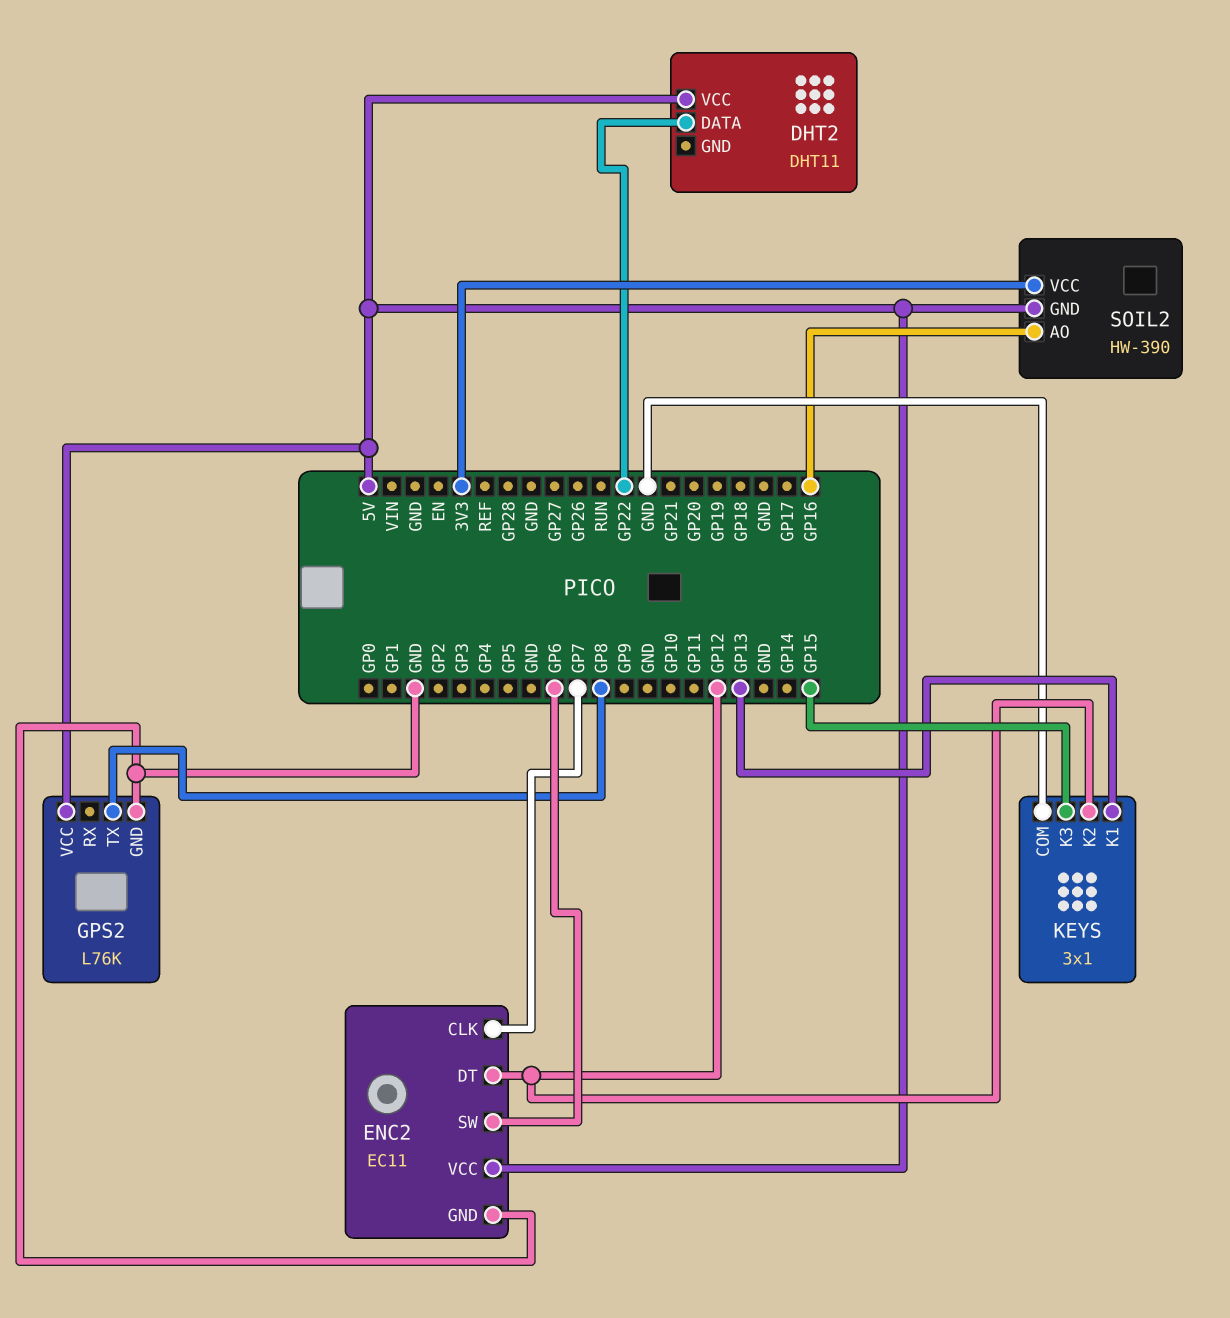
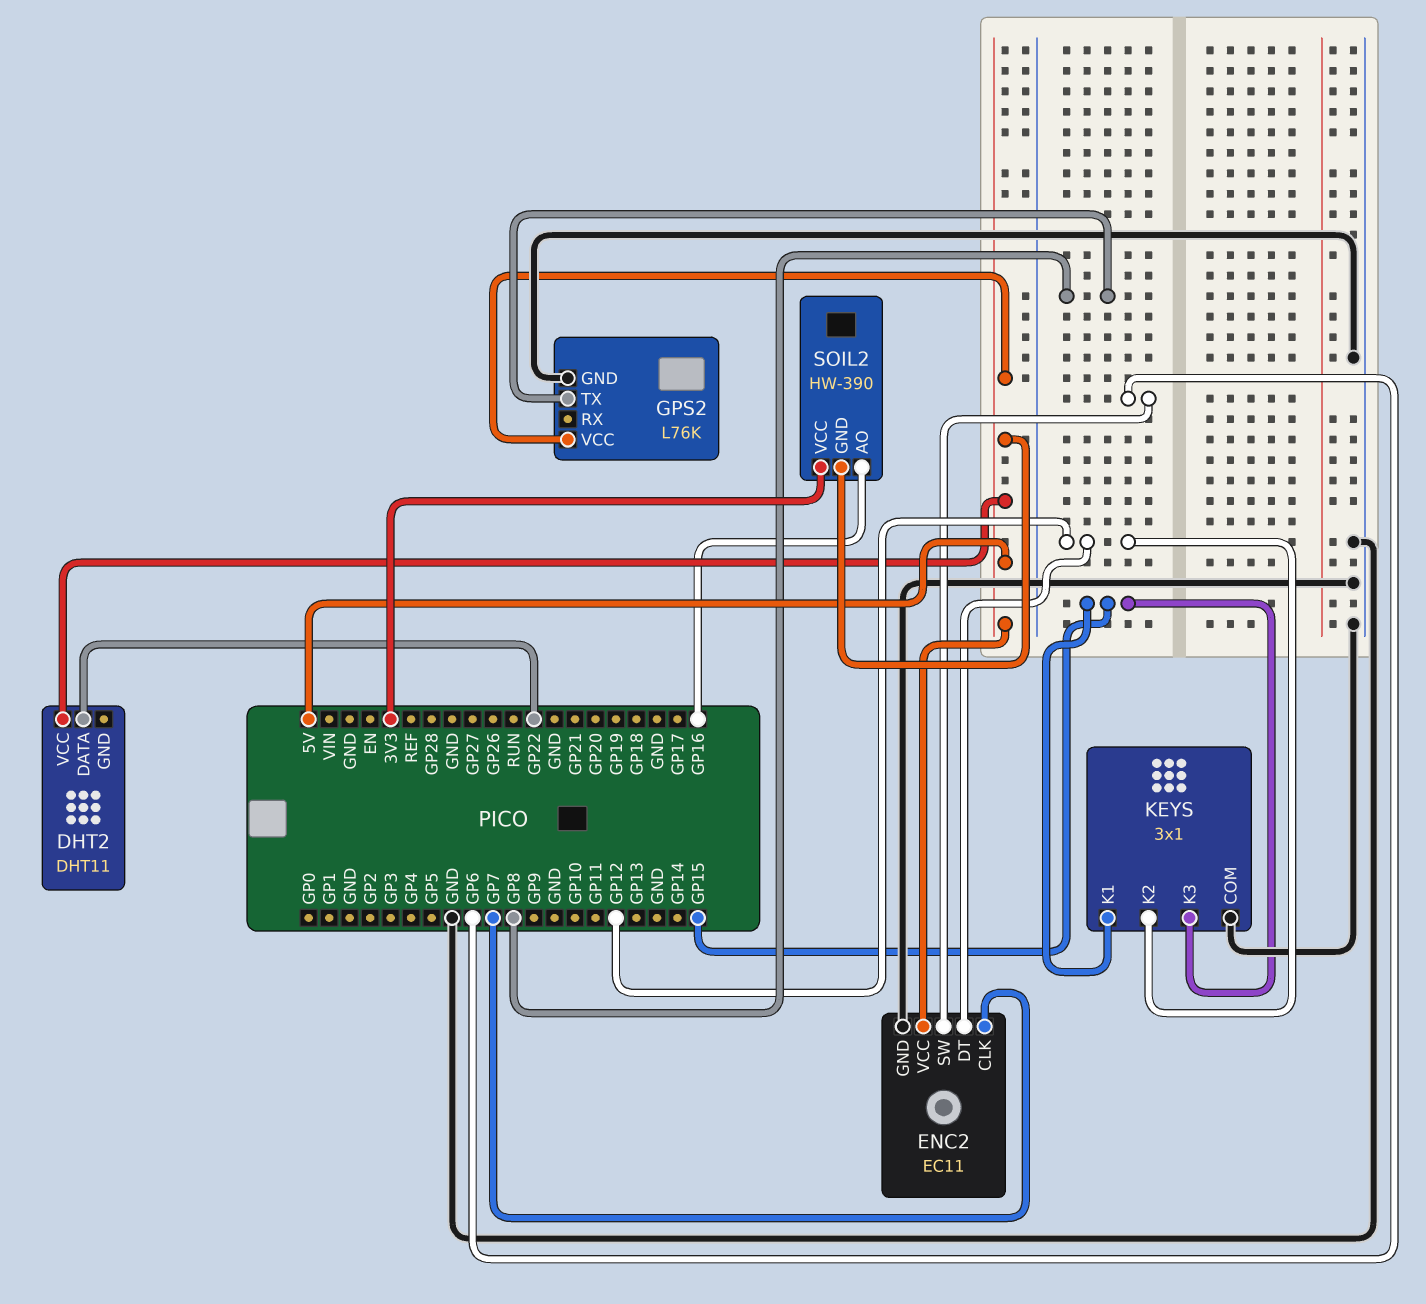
KEYS pin K1: GP13 -> GP15

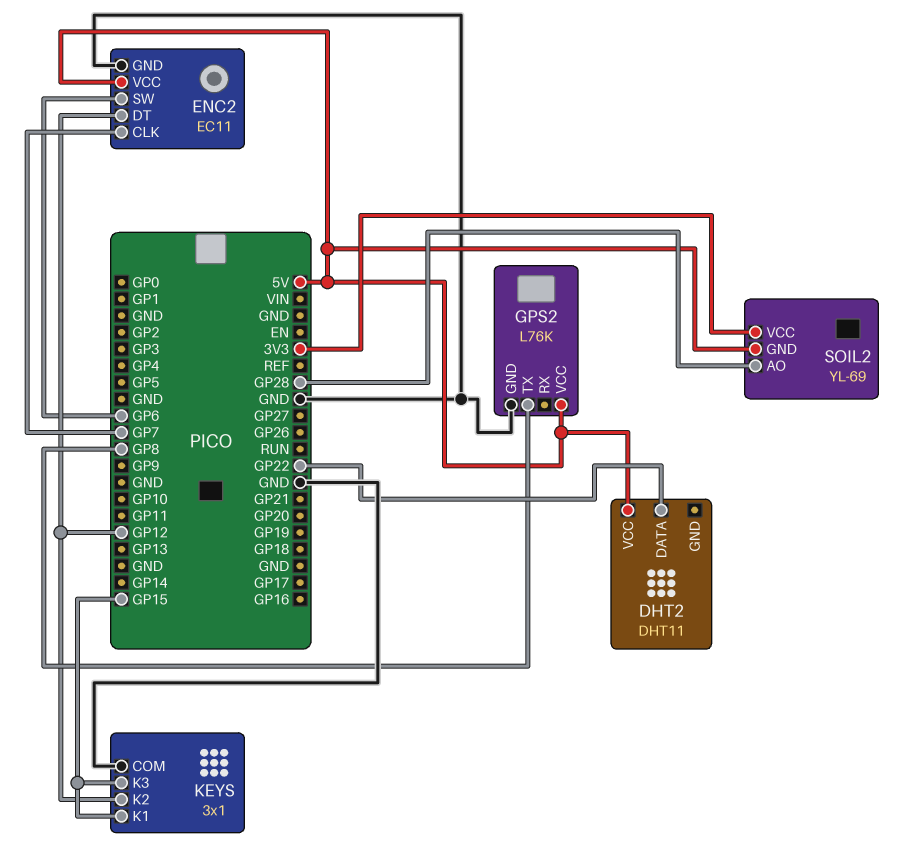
SOIL2: HW-390 -> YL-69
SOIL2 pin AO: GP16 -> GP28

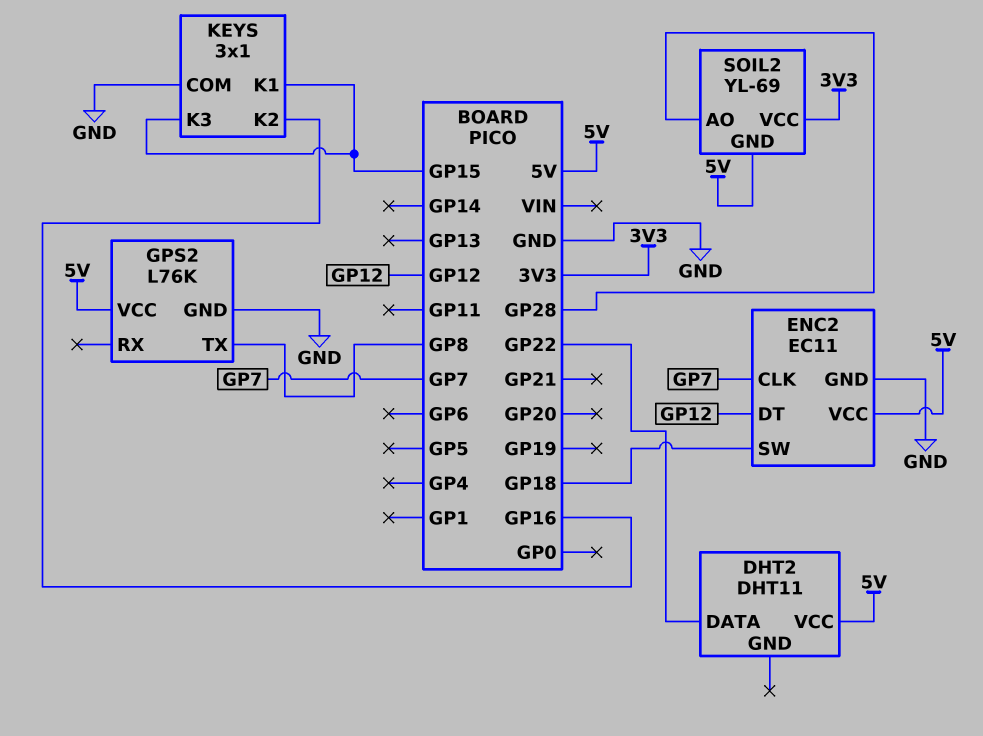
ENC2 pin SW: GP6 -> GP18
KEYS pin K2: GP12 -> GP16

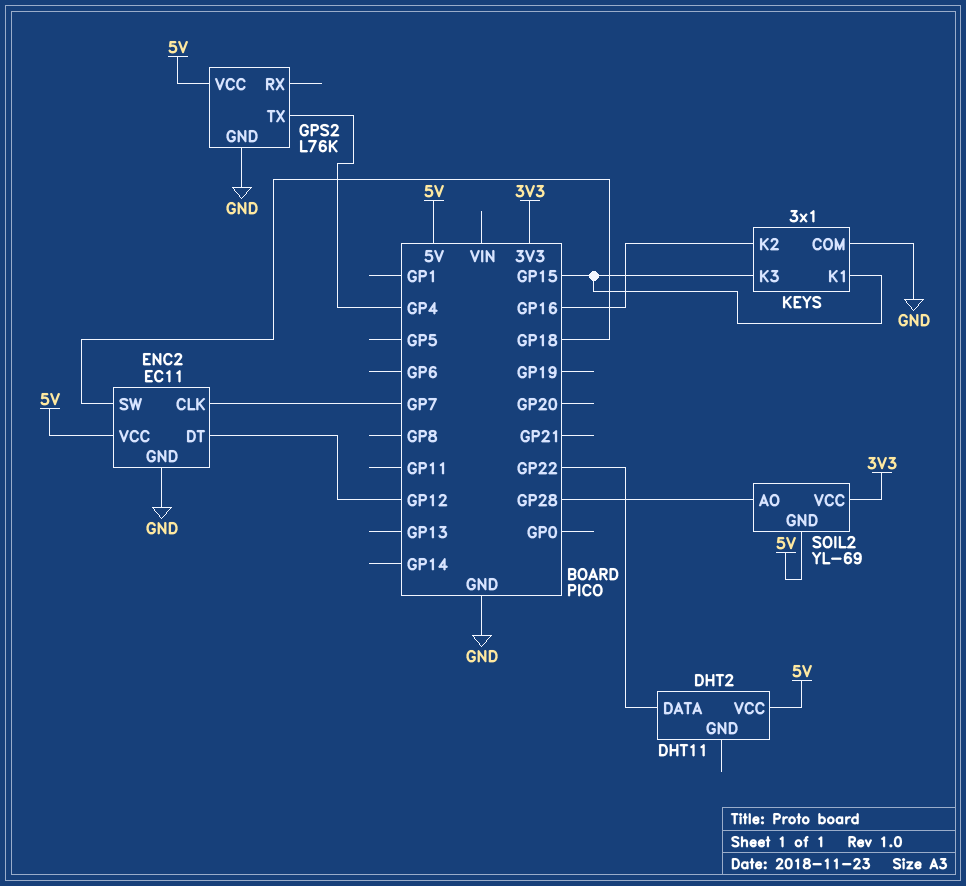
GPS2 pin TX: GP8 -> GP4

